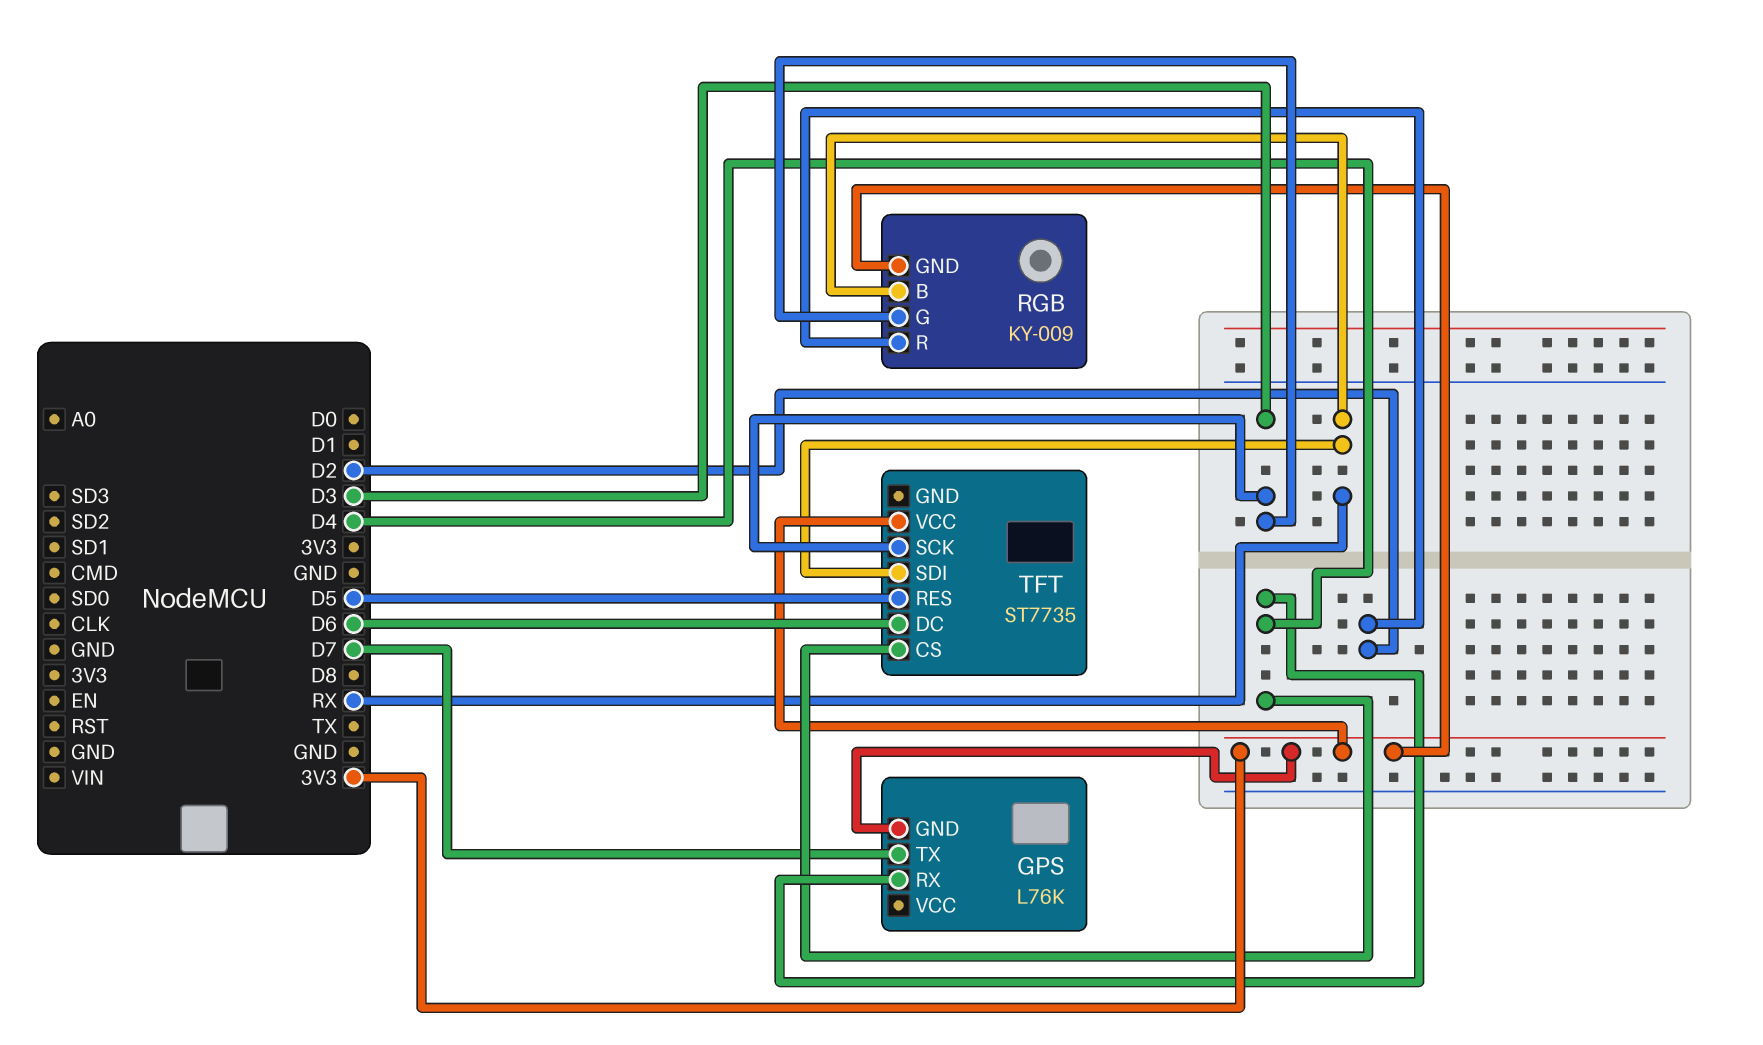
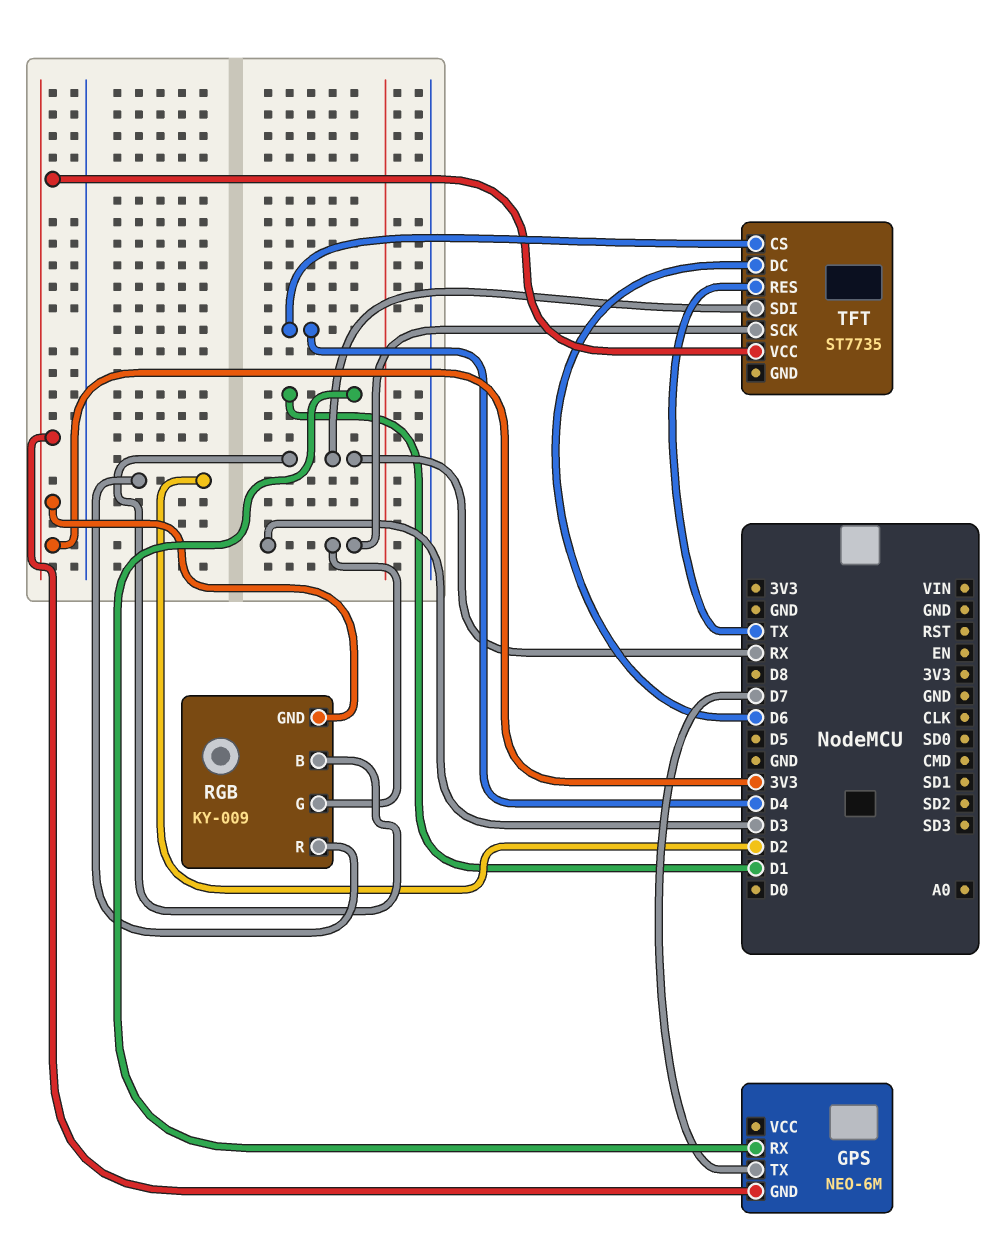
GPS: L76K -> NEO-6M
GPS pin RX: D4 -> D1
TFT pin RES: D5 -> TX

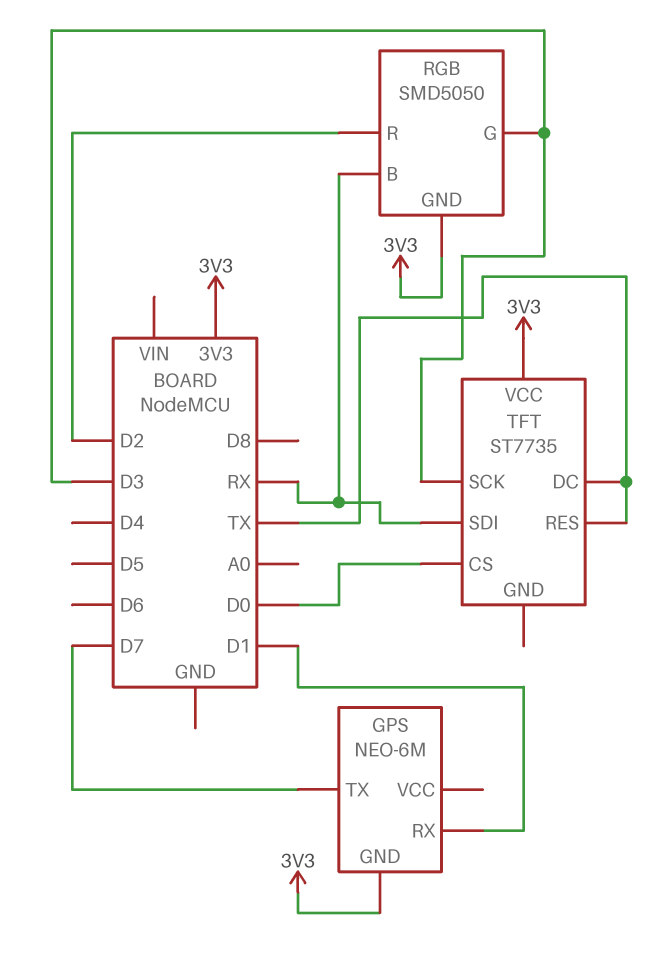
RGB: KY-009 -> SMD5050
TFT pin CS: D4 -> D0
TFT pin DC: D6 -> TX

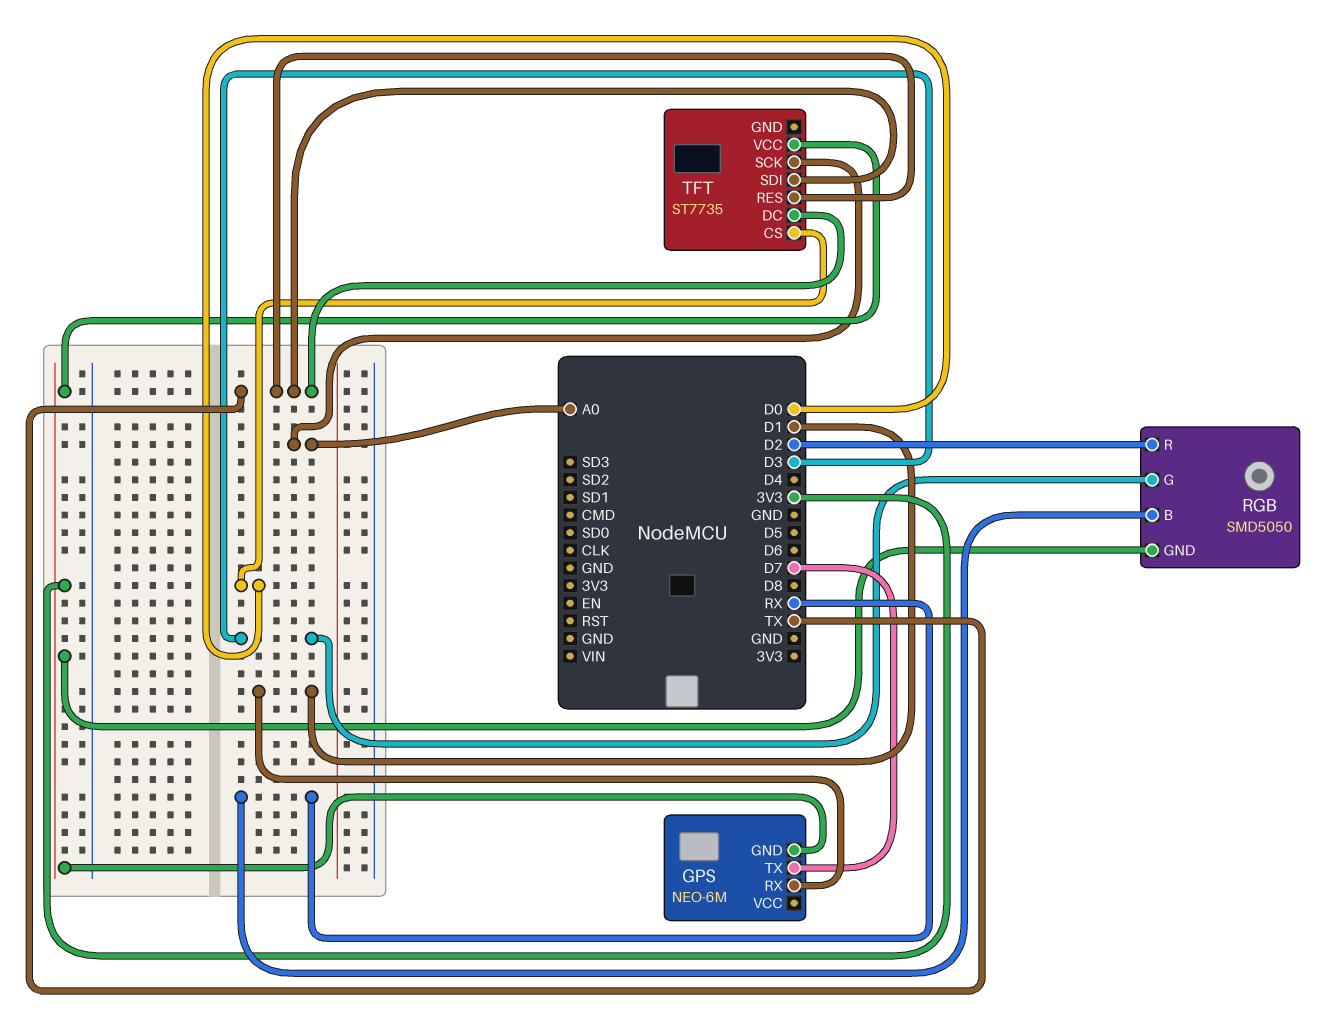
TFT pin SCK: D3 -> A0
TFT pin SDI: RX -> TX

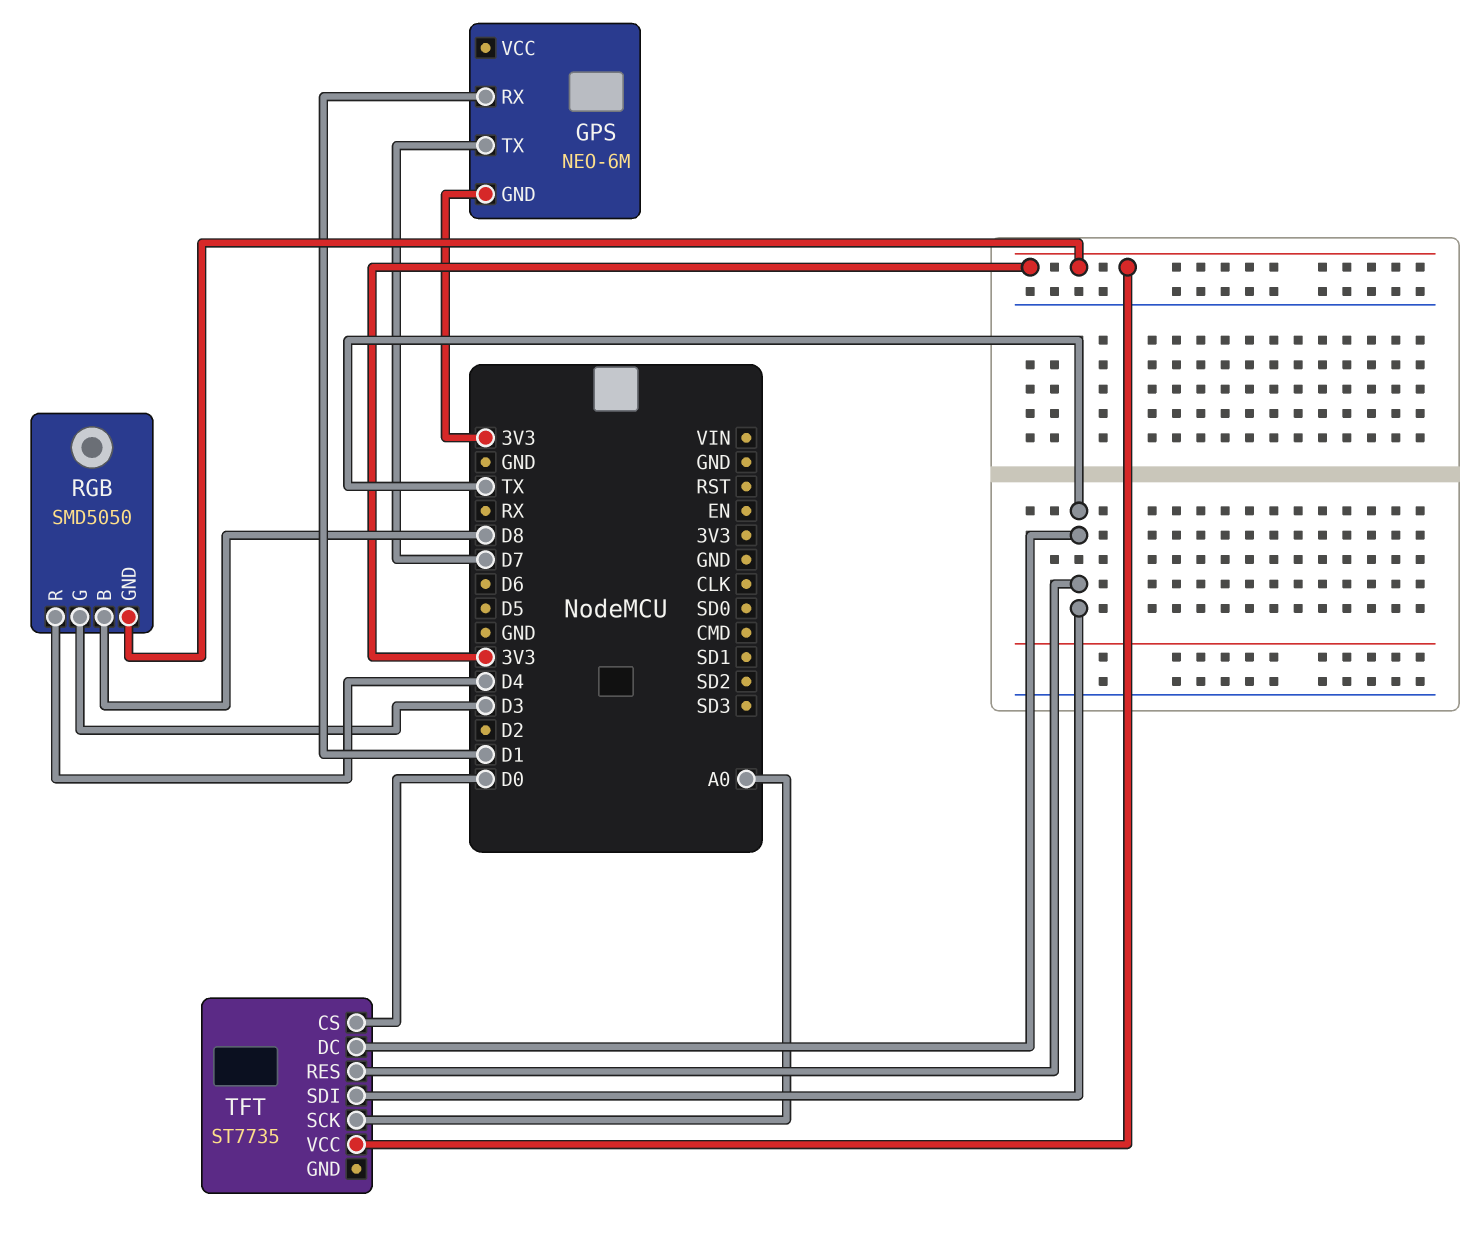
RGB pin B: RX -> D8
RGB pin R: D2 -> D4

